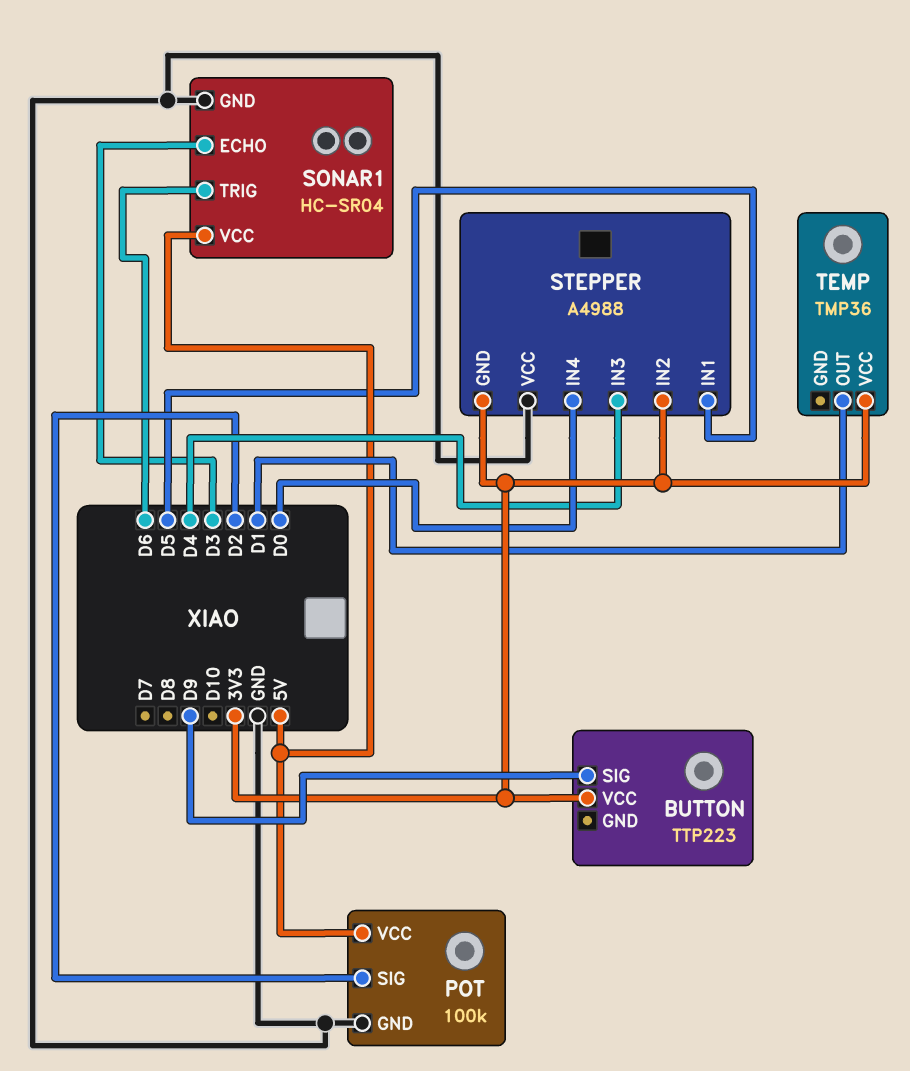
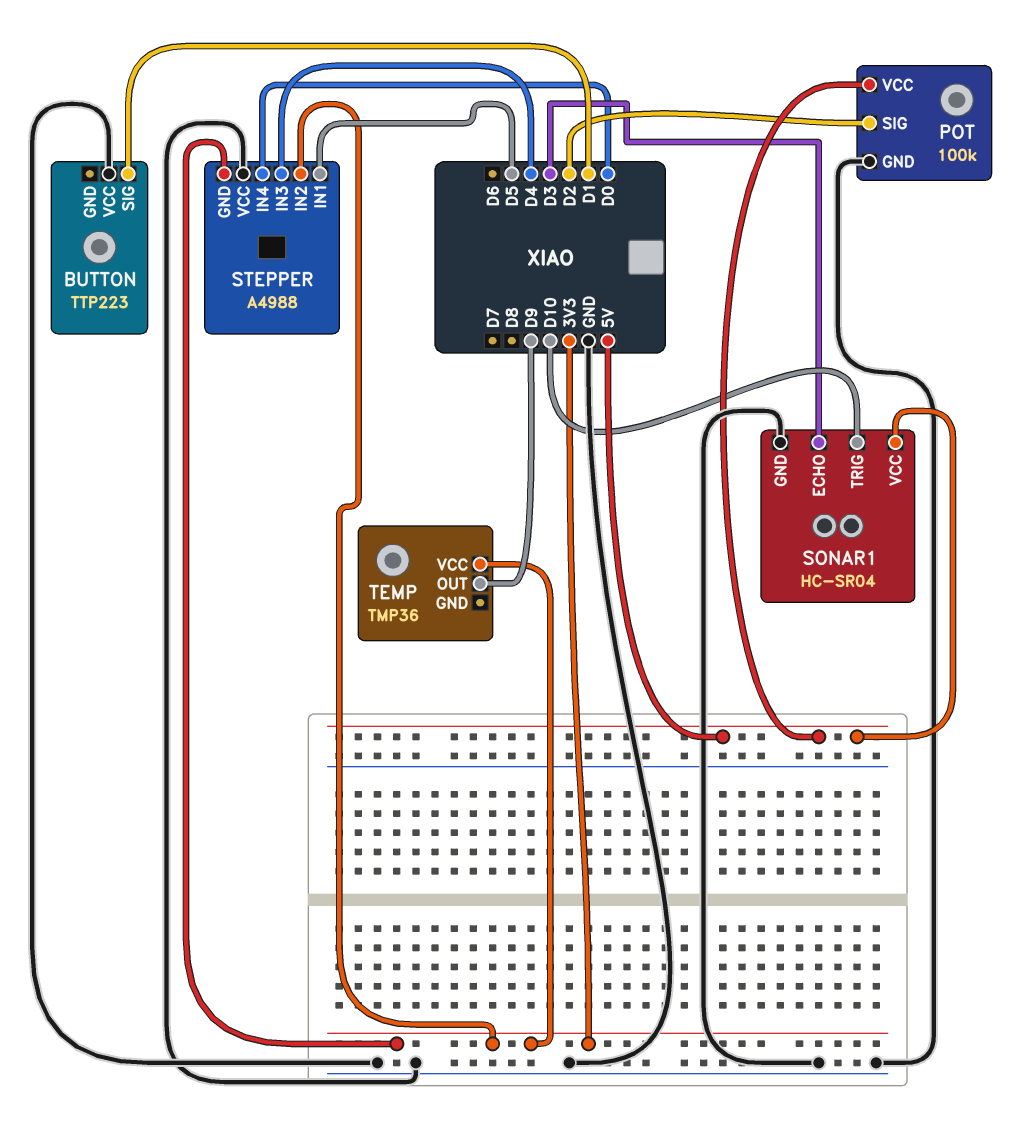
BUTTON pin SIG: D9 -> D1
BUTTON pin VCC: 3V3 -> GND
SONAR1 pin TRIG: D6 -> D10
TEMP pin OUT: D1 -> D9

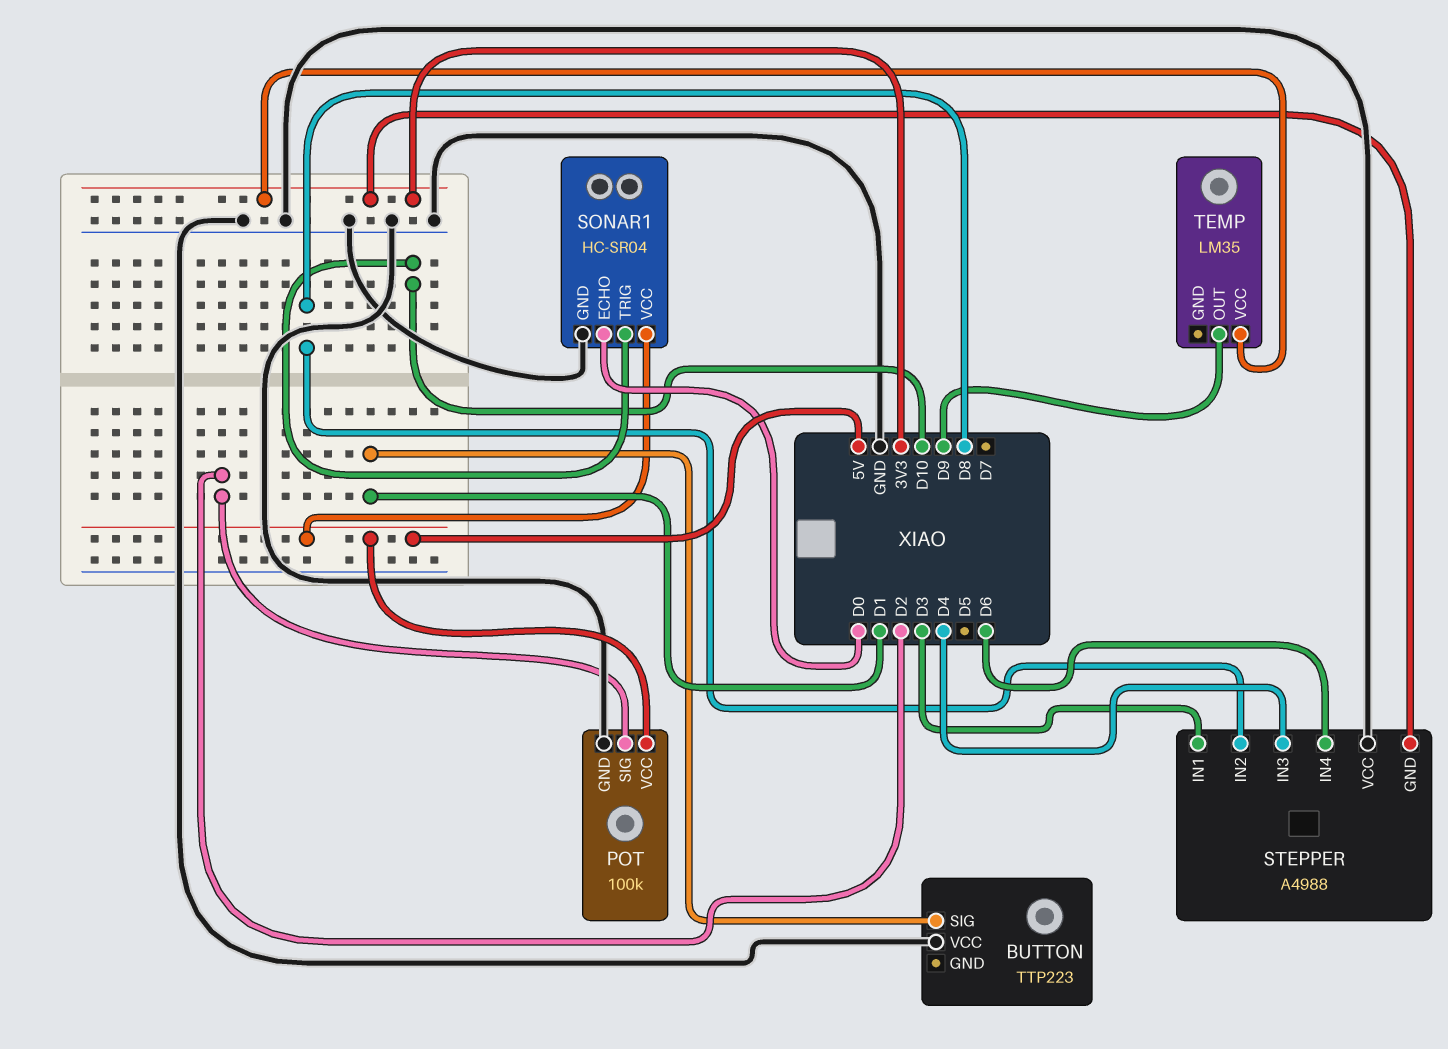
SONAR1 pin ECHO: D3 -> D0
STEPPER pin IN1: D5 -> D3
STEPPER pin IN2: 3V3 -> D8
STEPPER pin IN4: D0 -> D6
TEMP: TMP36 -> LM35

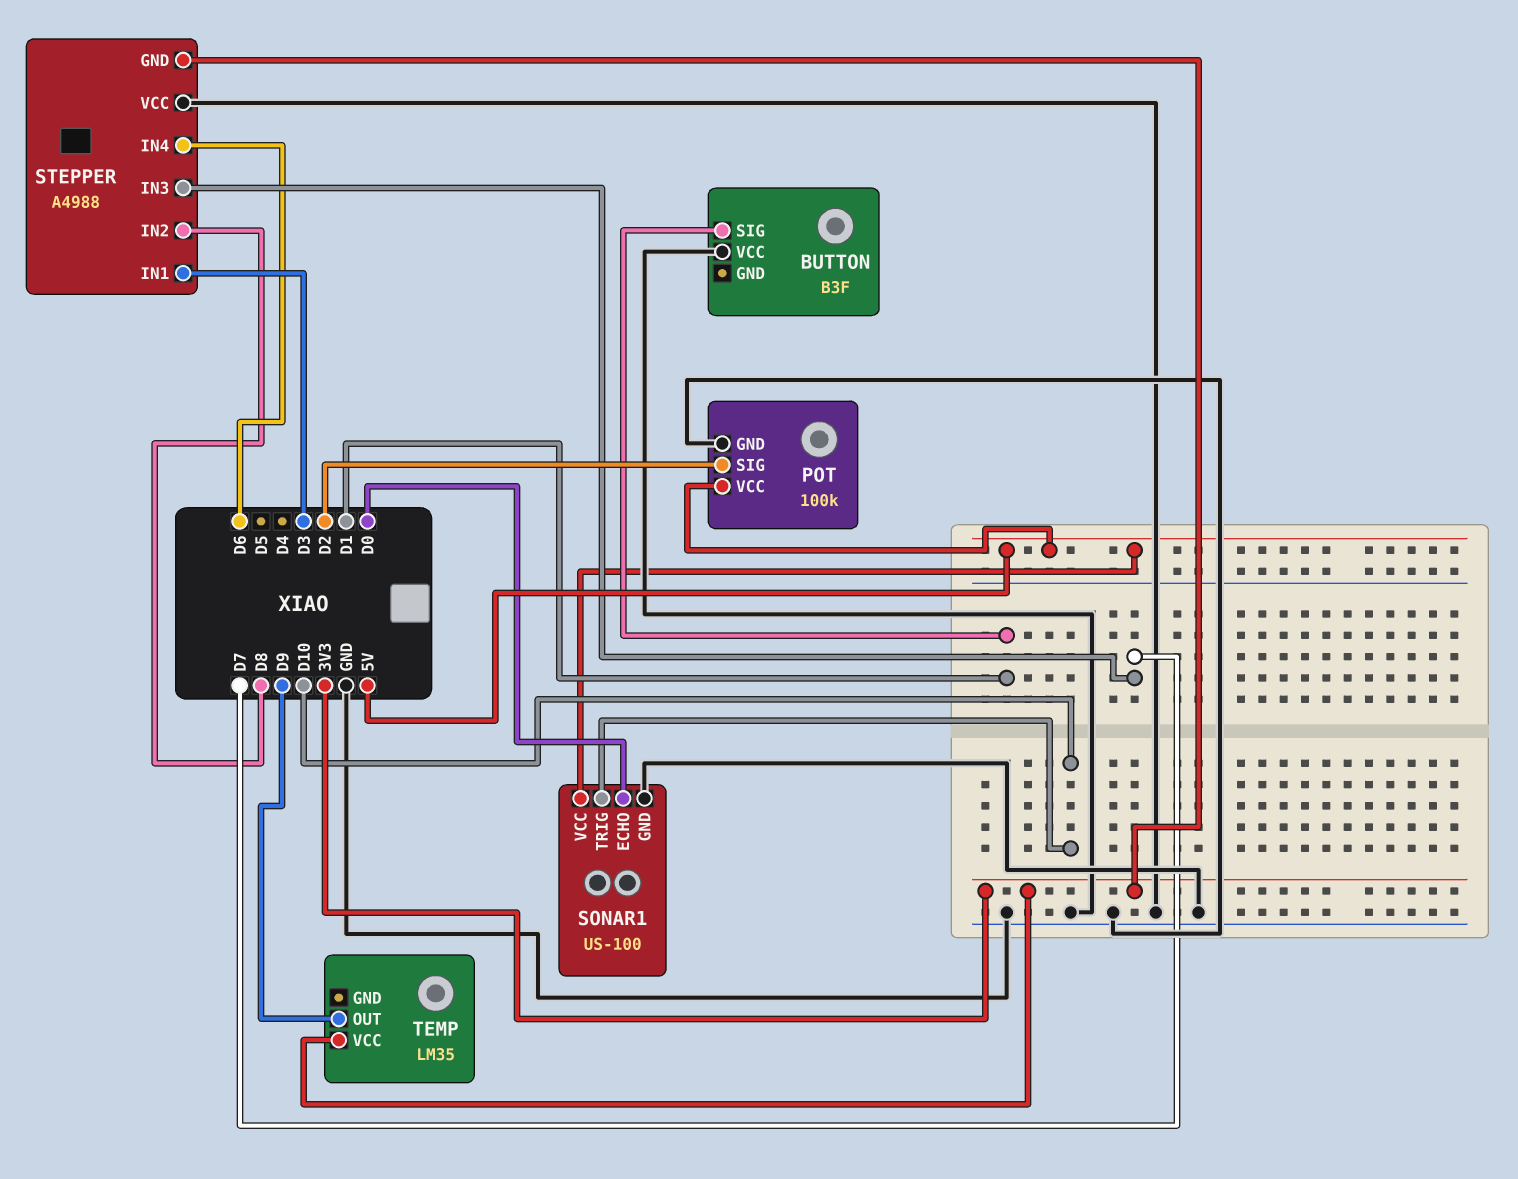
BUTTON: TTP223 -> B3F
SONAR1: HC-SR04 -> US-100
STEPPER pin IN3: D4 -> D7

